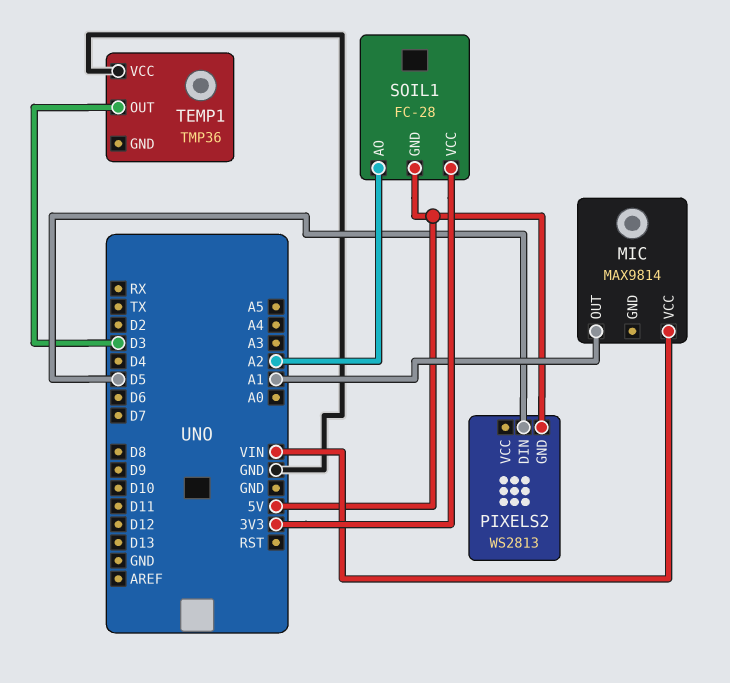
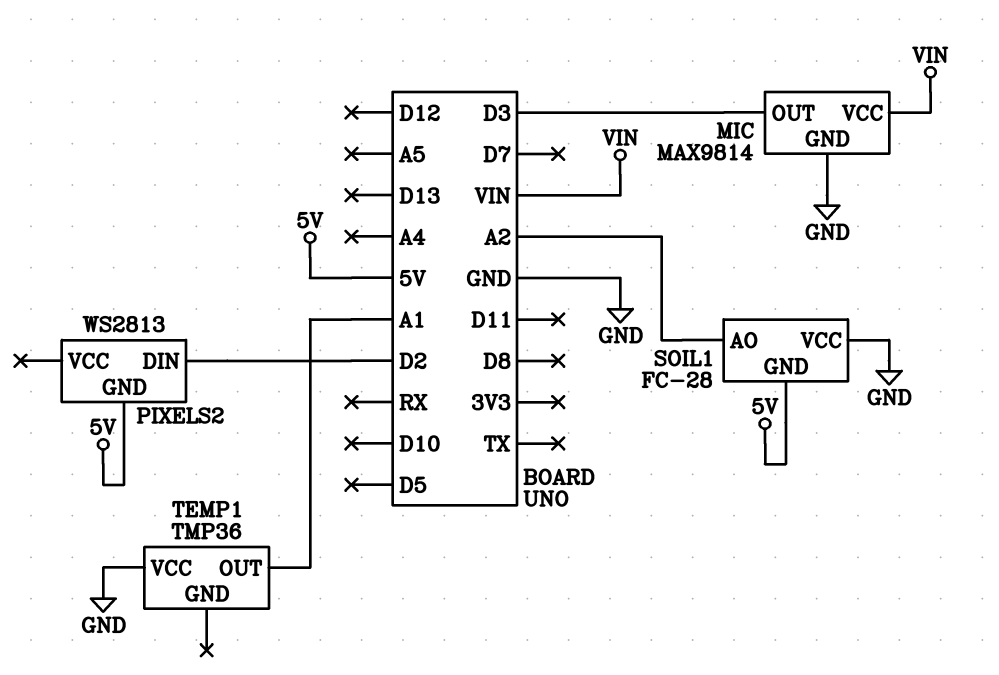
MIC pin GND: none -> GND
MIC pin OUT: A1 -> D3
PIXELS2 pin DIN: D5 -> D2
SOIL1 pin VCC: 3V3 -> GND
TEMP1 pin OUT: D3 -> A1

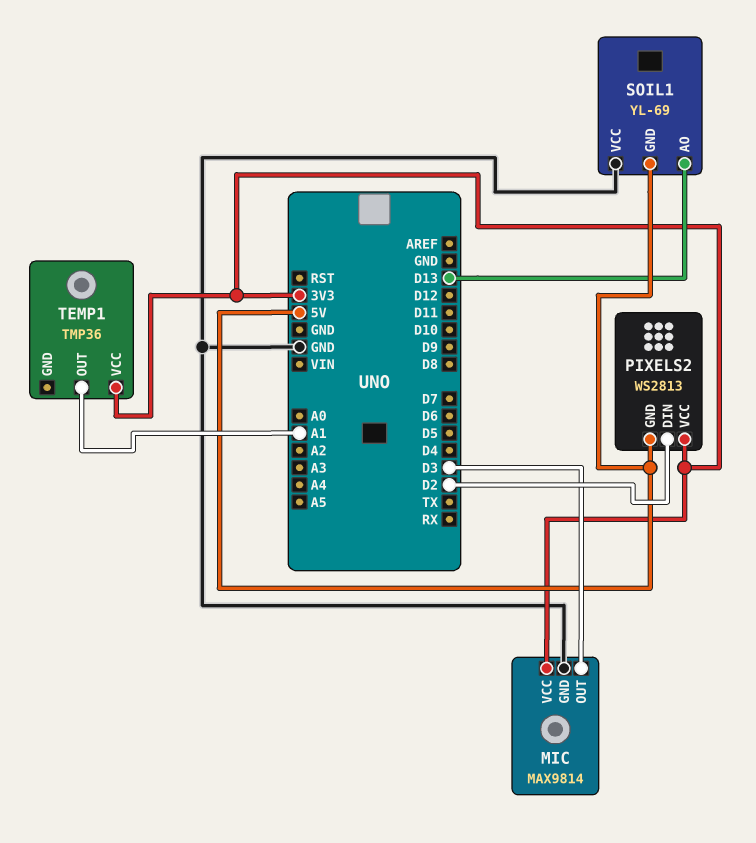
MIC pin VCC: VIN -> 3V3
PIXELS2 pin VCC: none -> 3V3
SOIL1: FC-28 -> YL-69
SOIL1 pin AO: A2 -> D13
TEMP1 pin VCC: GND -> 3V3

